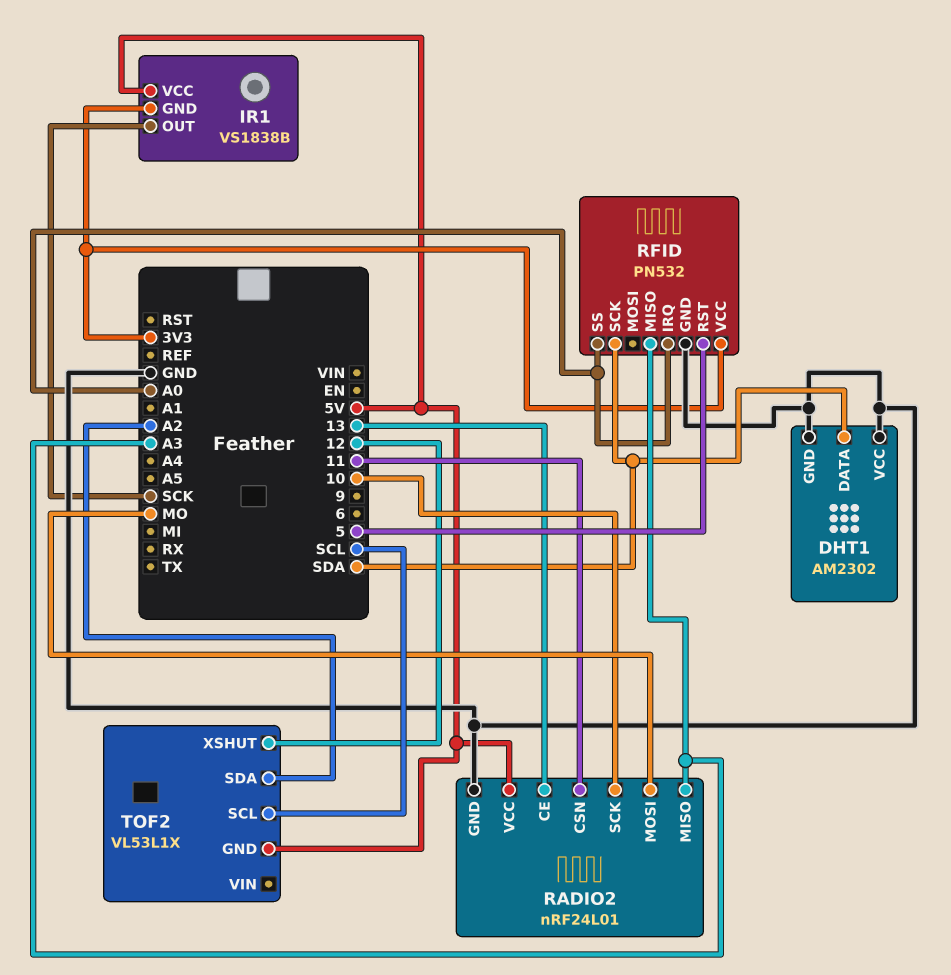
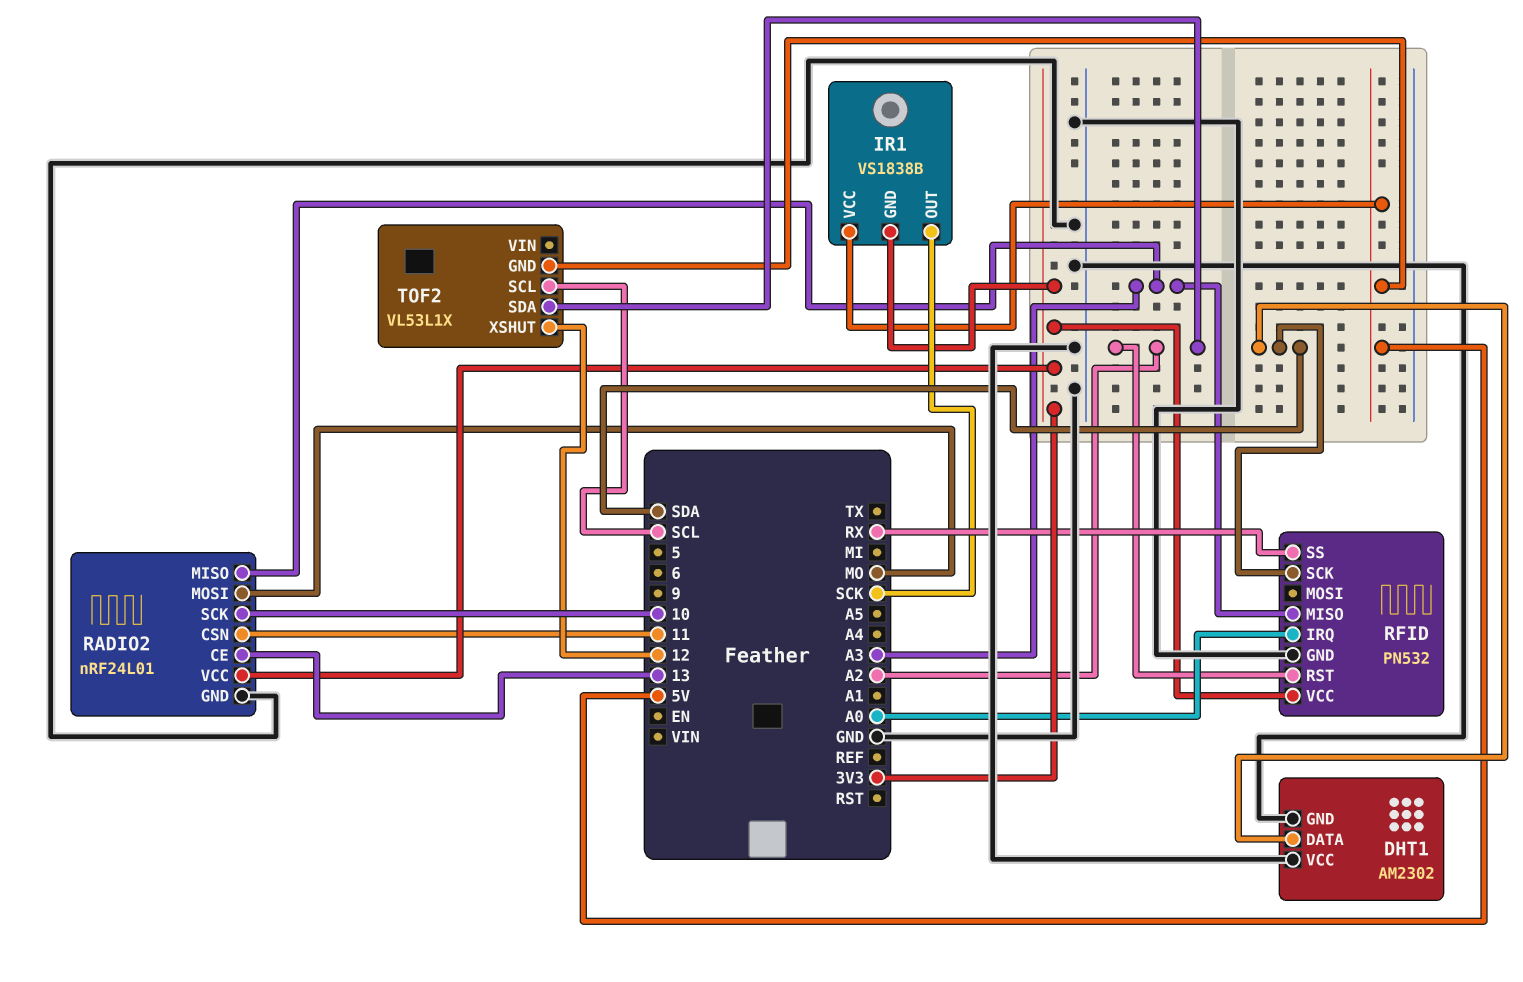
RADIO2 pin VCC: 5V -> 3V3
RFID pin RST: 5 -> A2
RFID pin SS: A0 -> RX

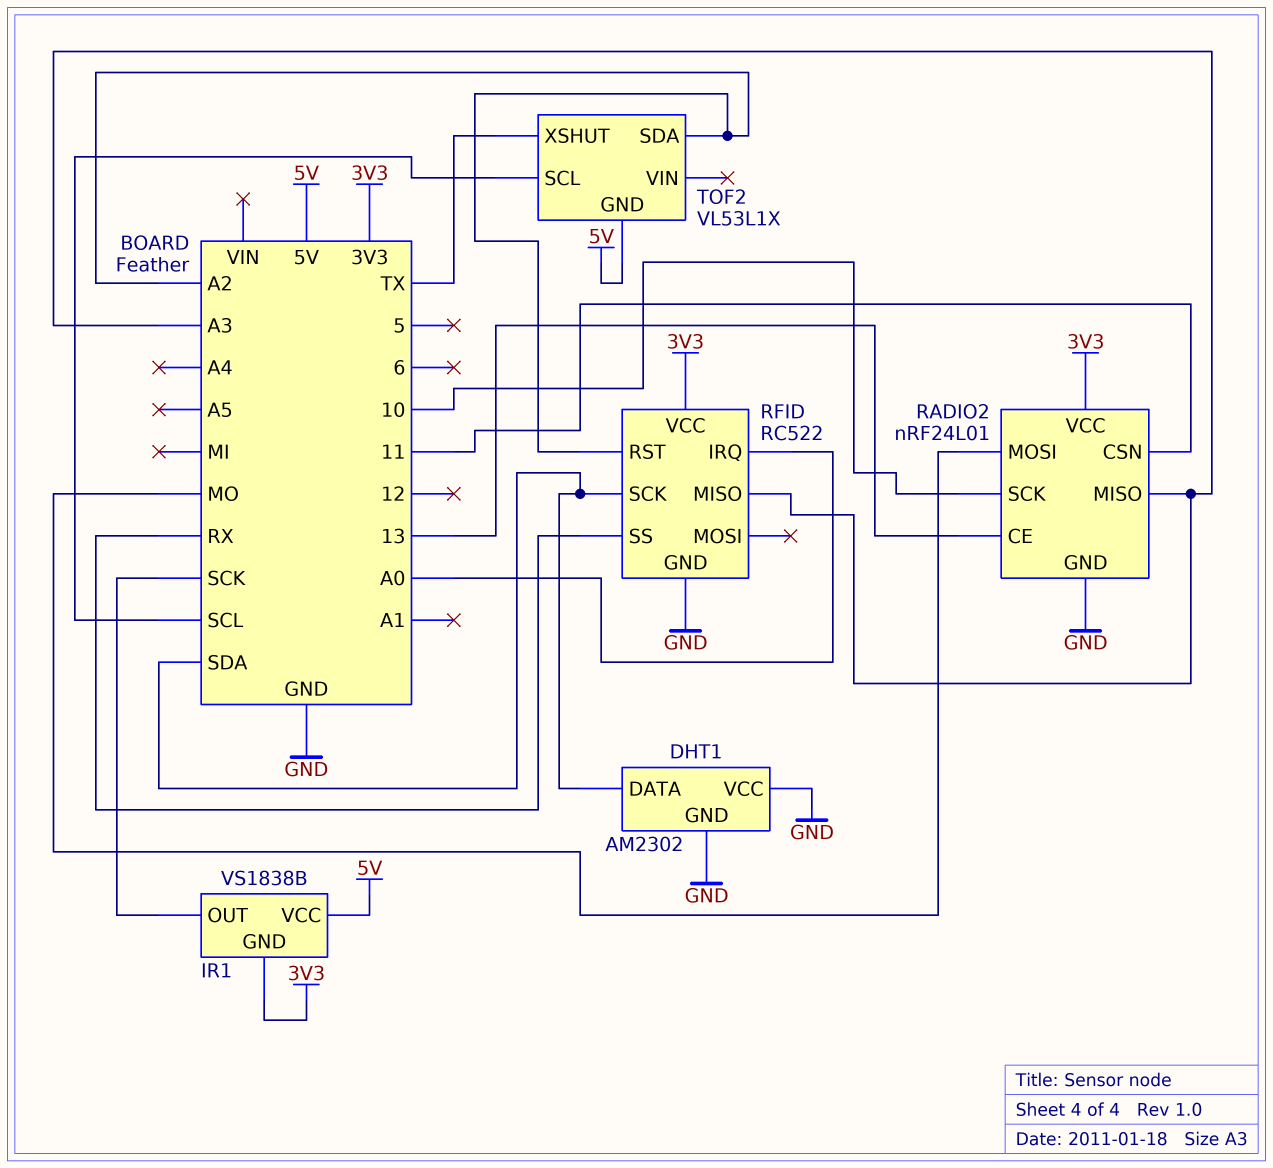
RFID: PN532 -> RC522
TOF2 pin XSHUT: 12 -> TX

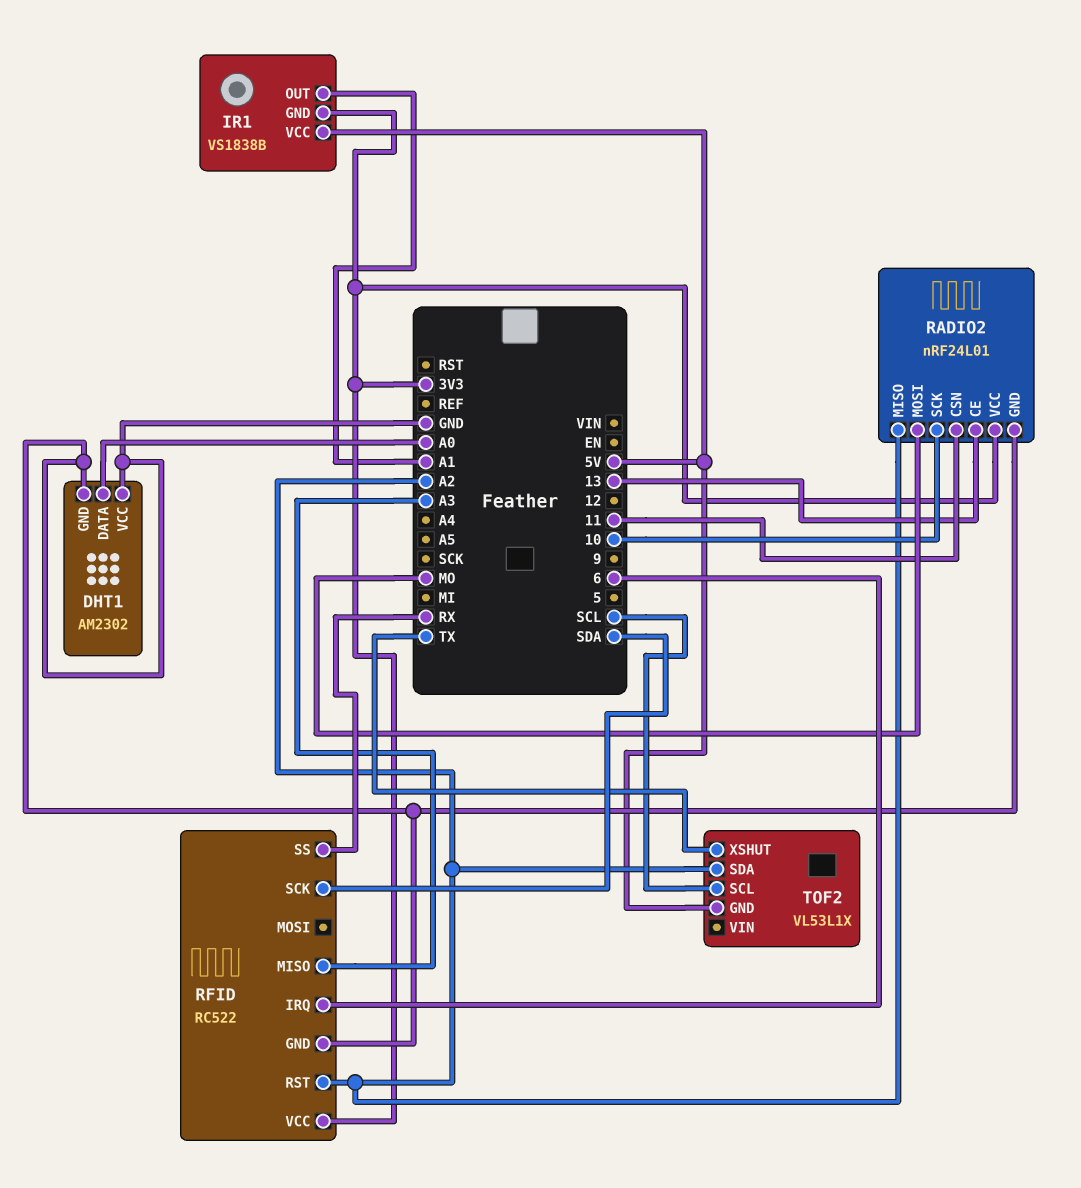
DHT1 pin DATA: SDA -> A0
IR1 pin OUT: SCK -> A1
RADIO2 pin MISO: A3 -> A2
RFID pin IRQ: A0 -> 6

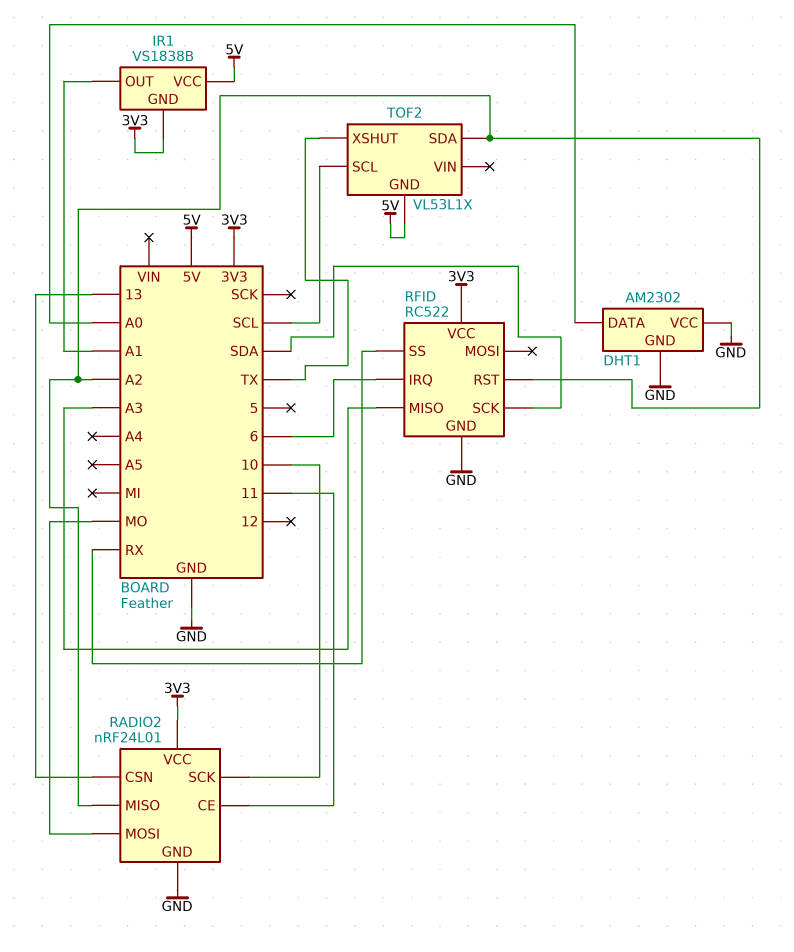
RADIO2 pin CE: 13 -> 11
RADIO2 pin CSN: 11 -> 13

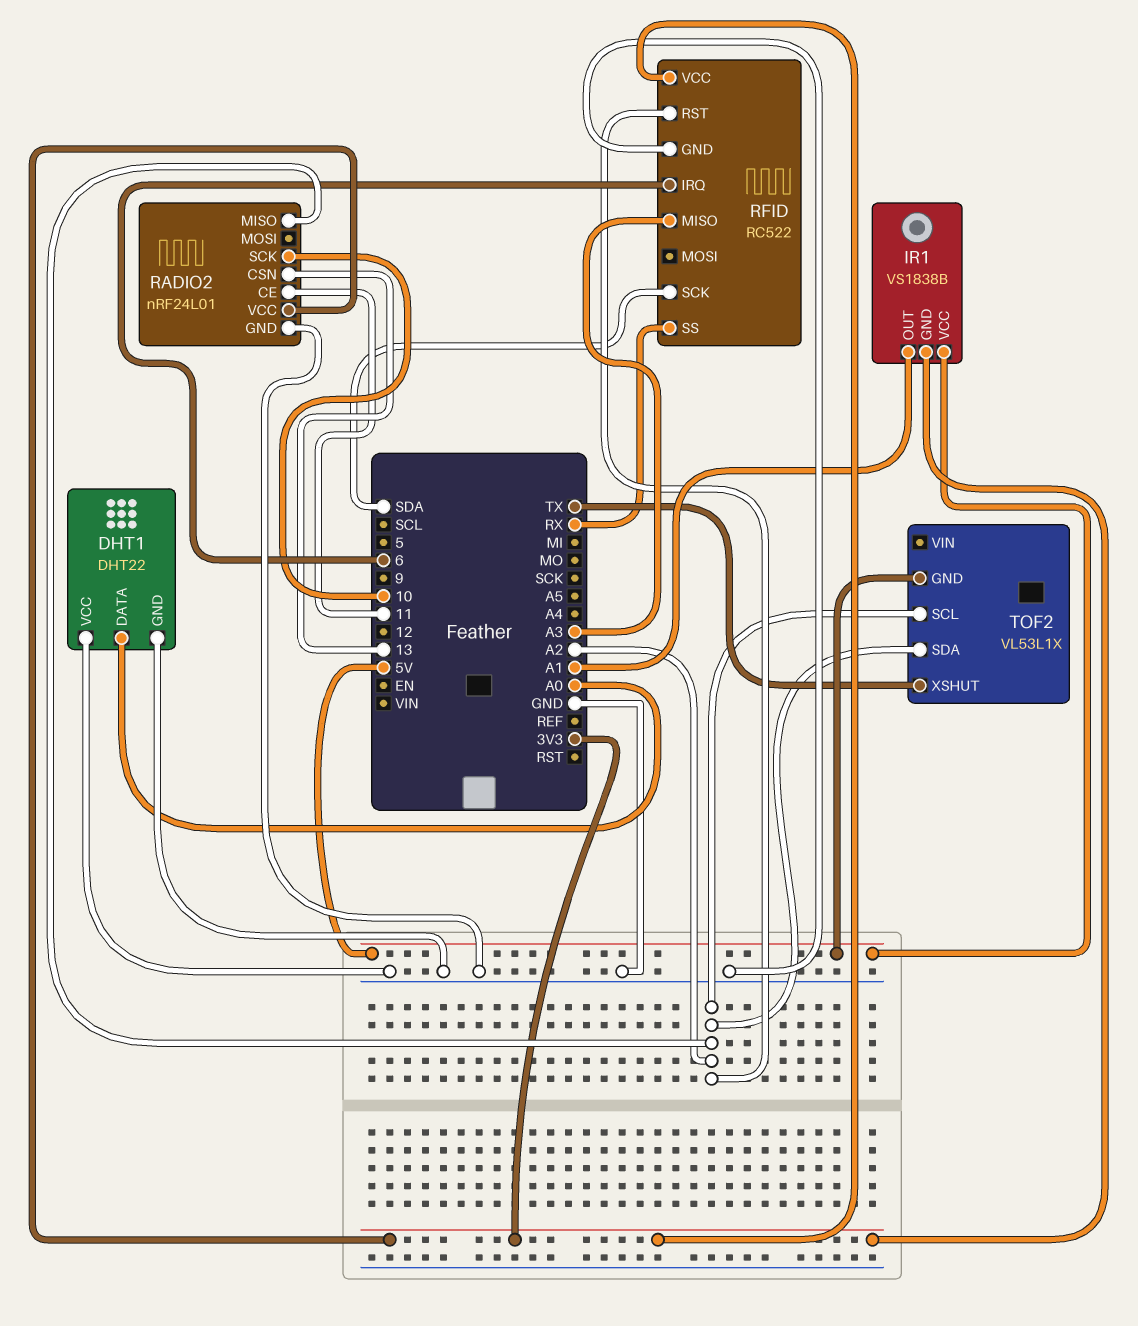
DHT1: AM2302 -> DHT22
RADIO2 pin MOSI: MO -> none
TOF2 pin SCL: SCL -> A2

